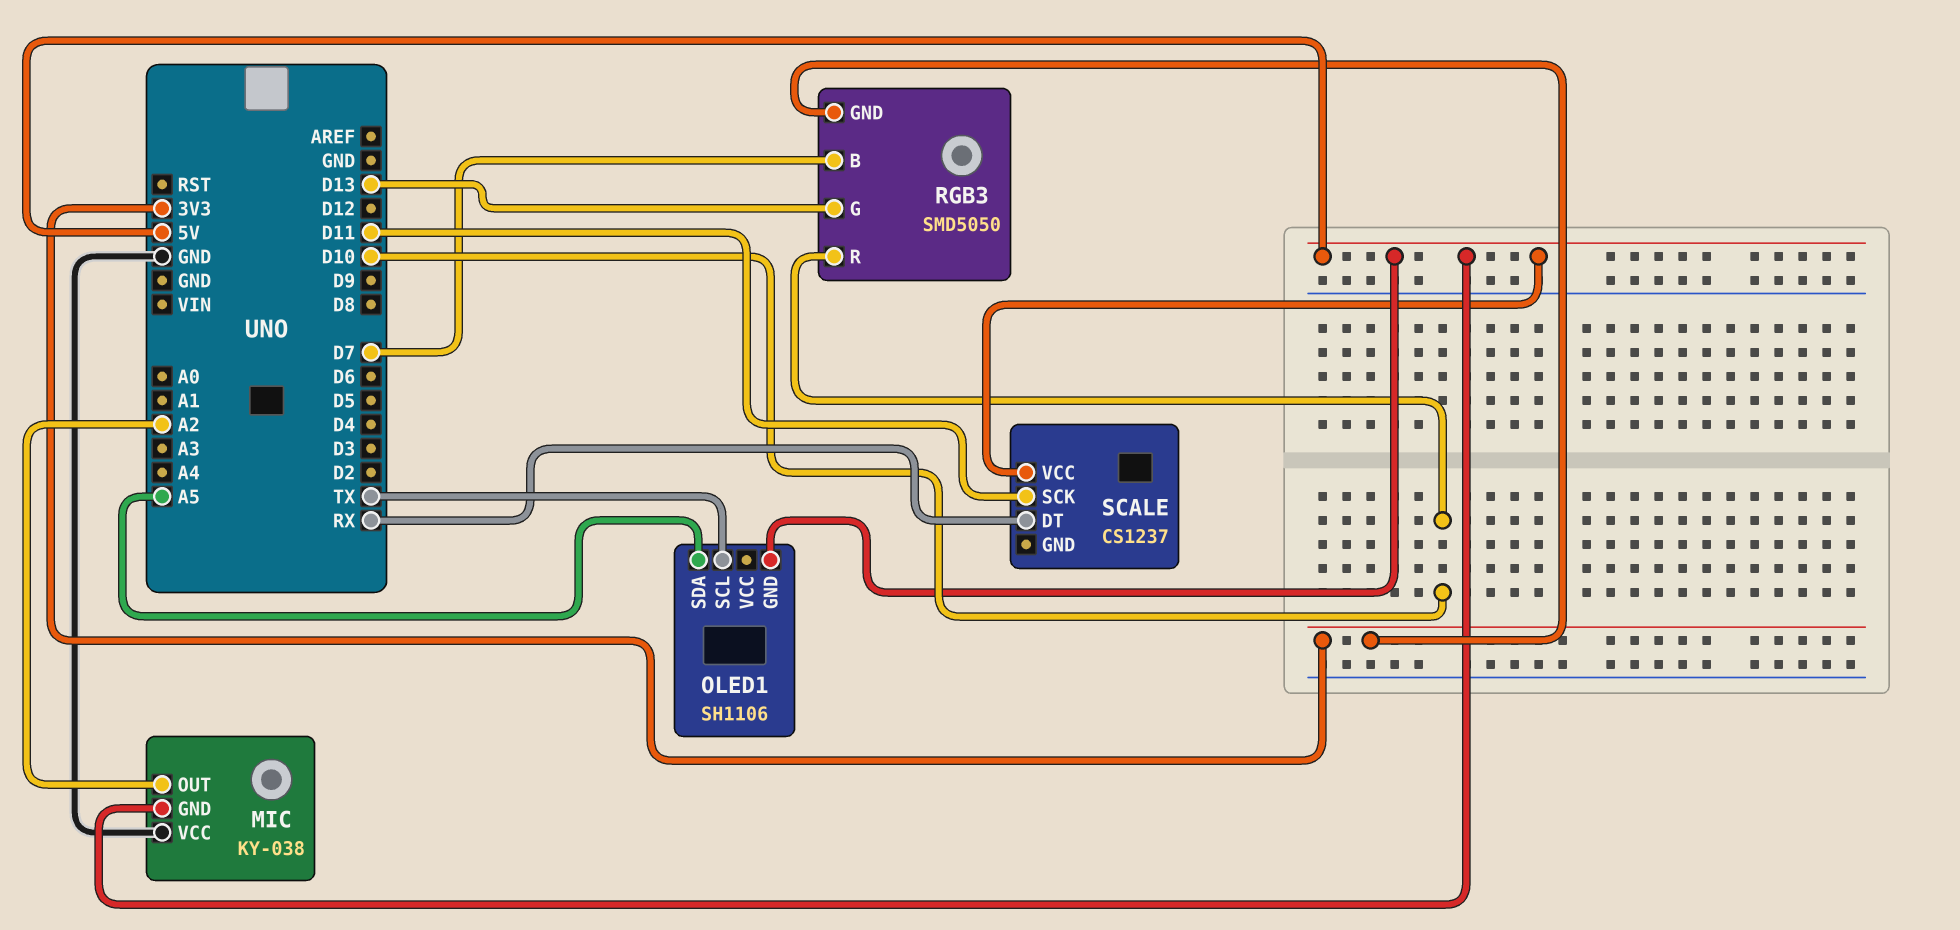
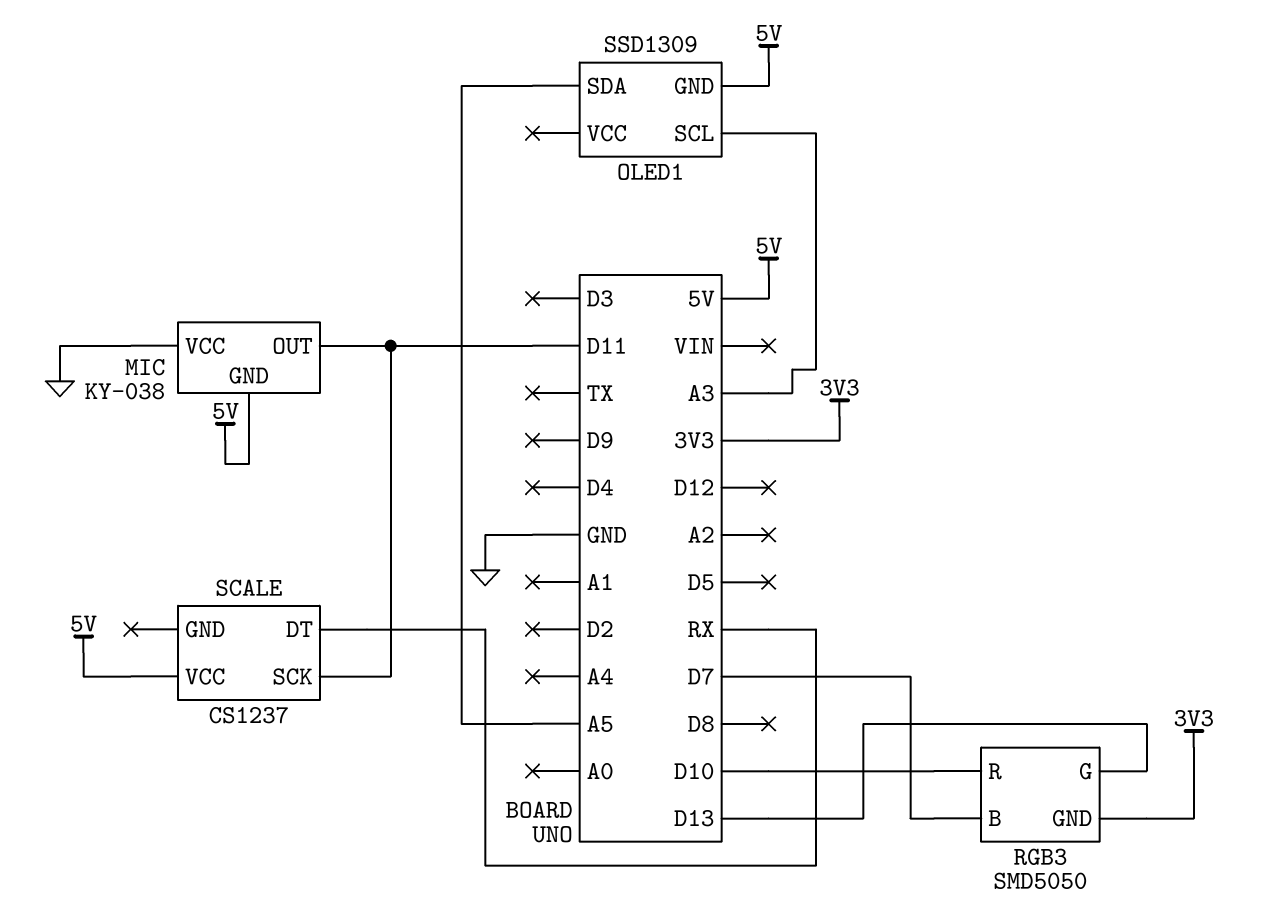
MIC pin OUT: A2 -> D11
OLED1: SH1106 -> SSD1309
OLED1 pin SCL: TX -> A3

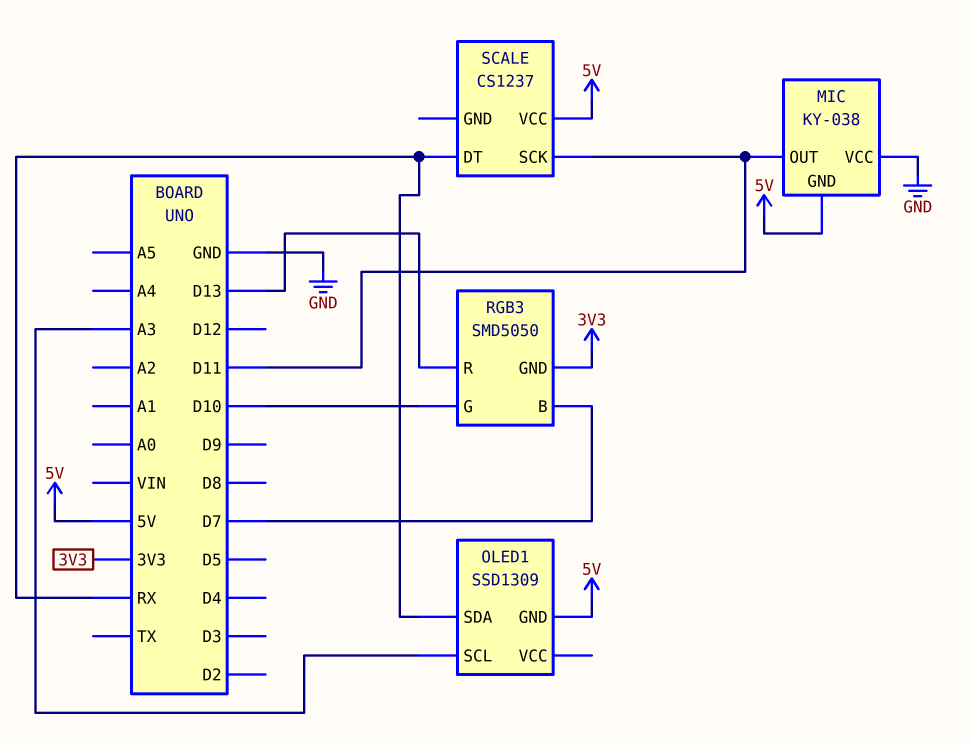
OLED1 pin SDA: A5 -> RX
RGB3 pin G: D13 -> D10
RGB3 pin R: D10 -> D13

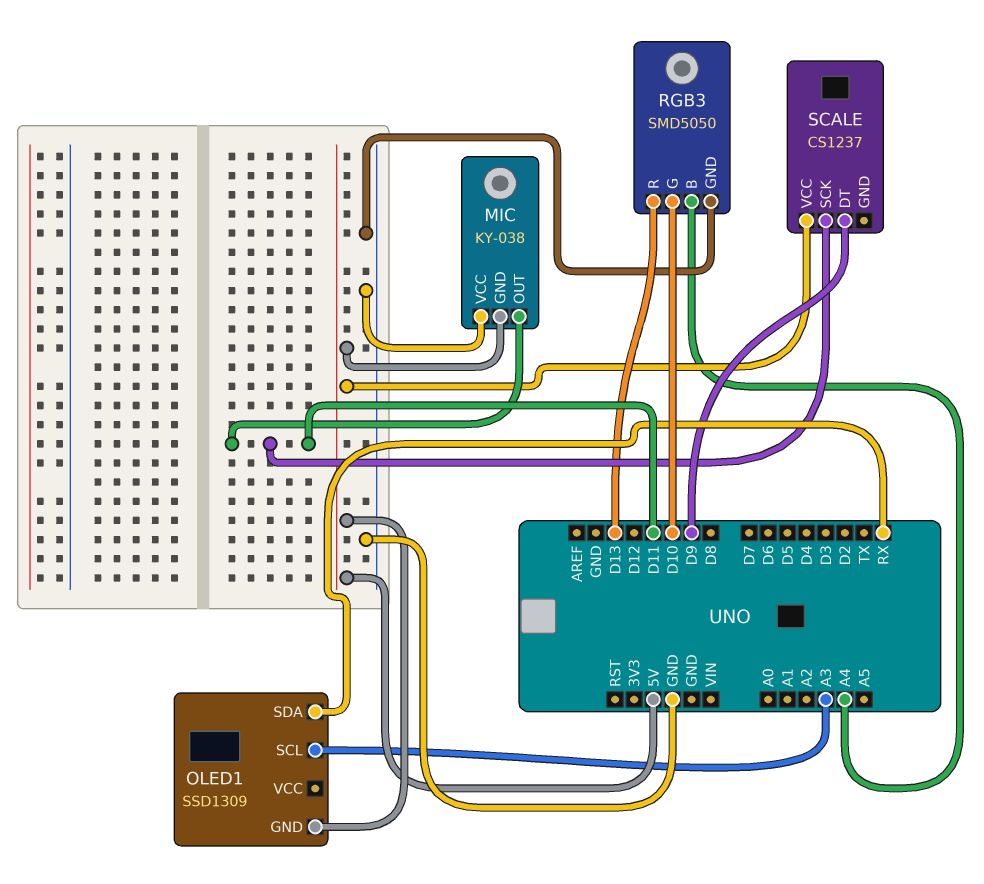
RGB3 pin B: D7 -> A4
RGB3 pin GND: 3V3 -> GND
SCALE pin DT: RX -> D9

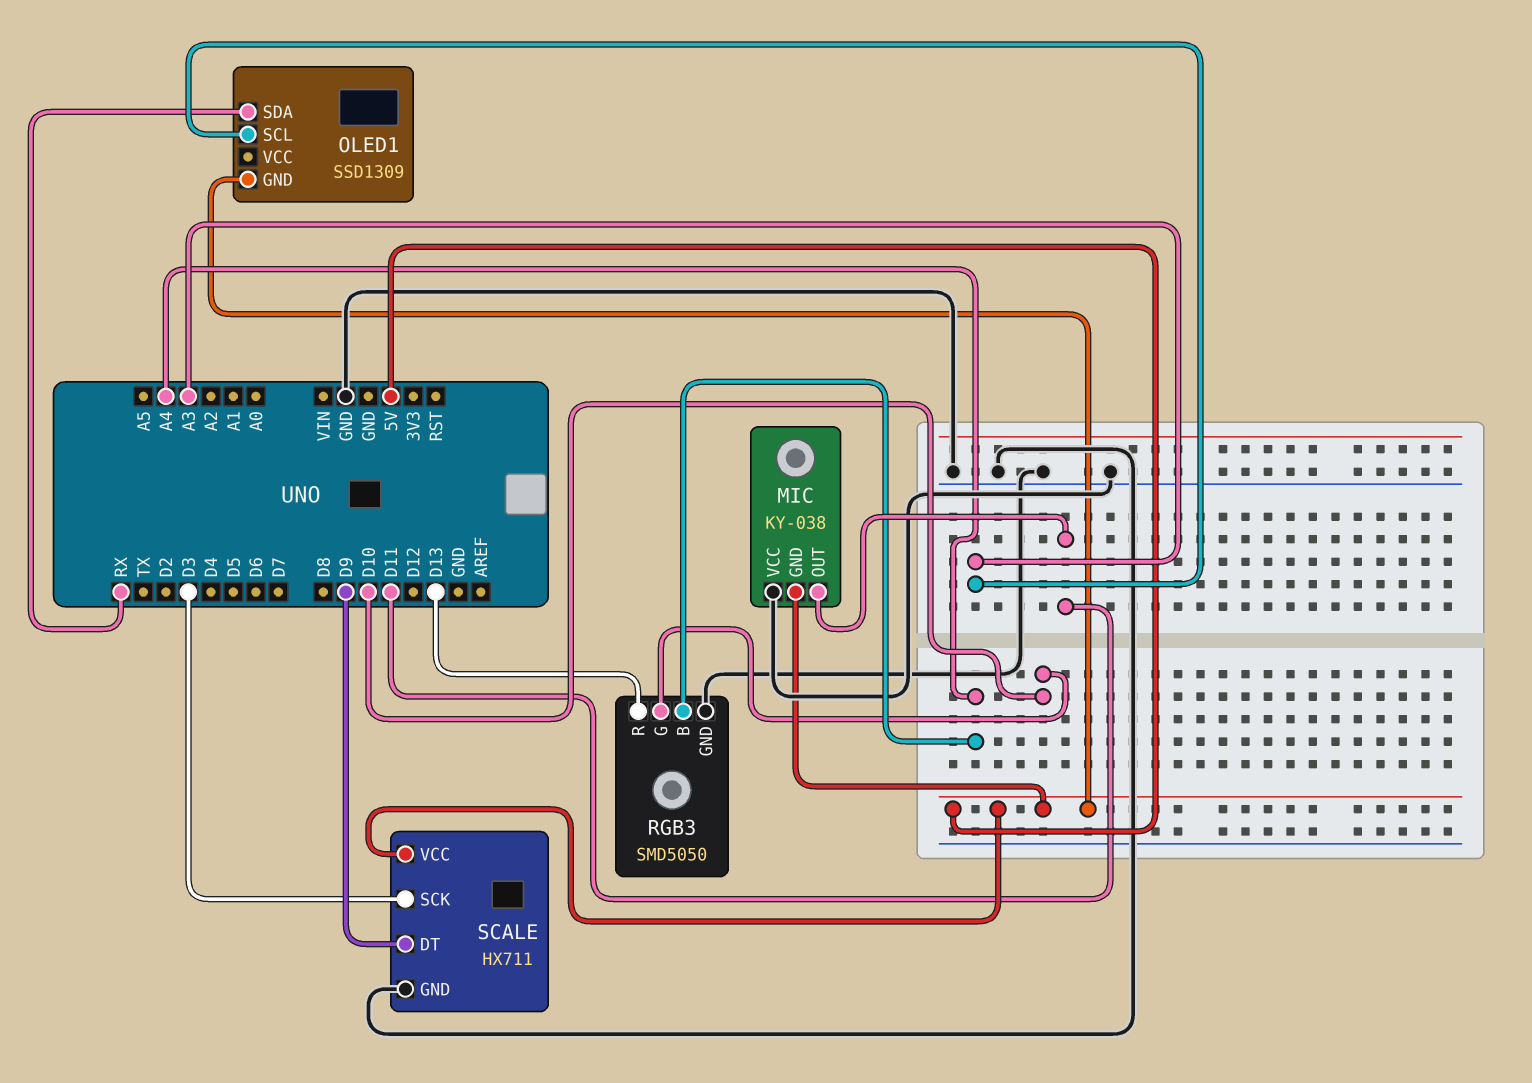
SCALE: CS1237 -> HX711
SCALE pin GND: none -> GND
SCALE pin SCK: D11 -> D3

